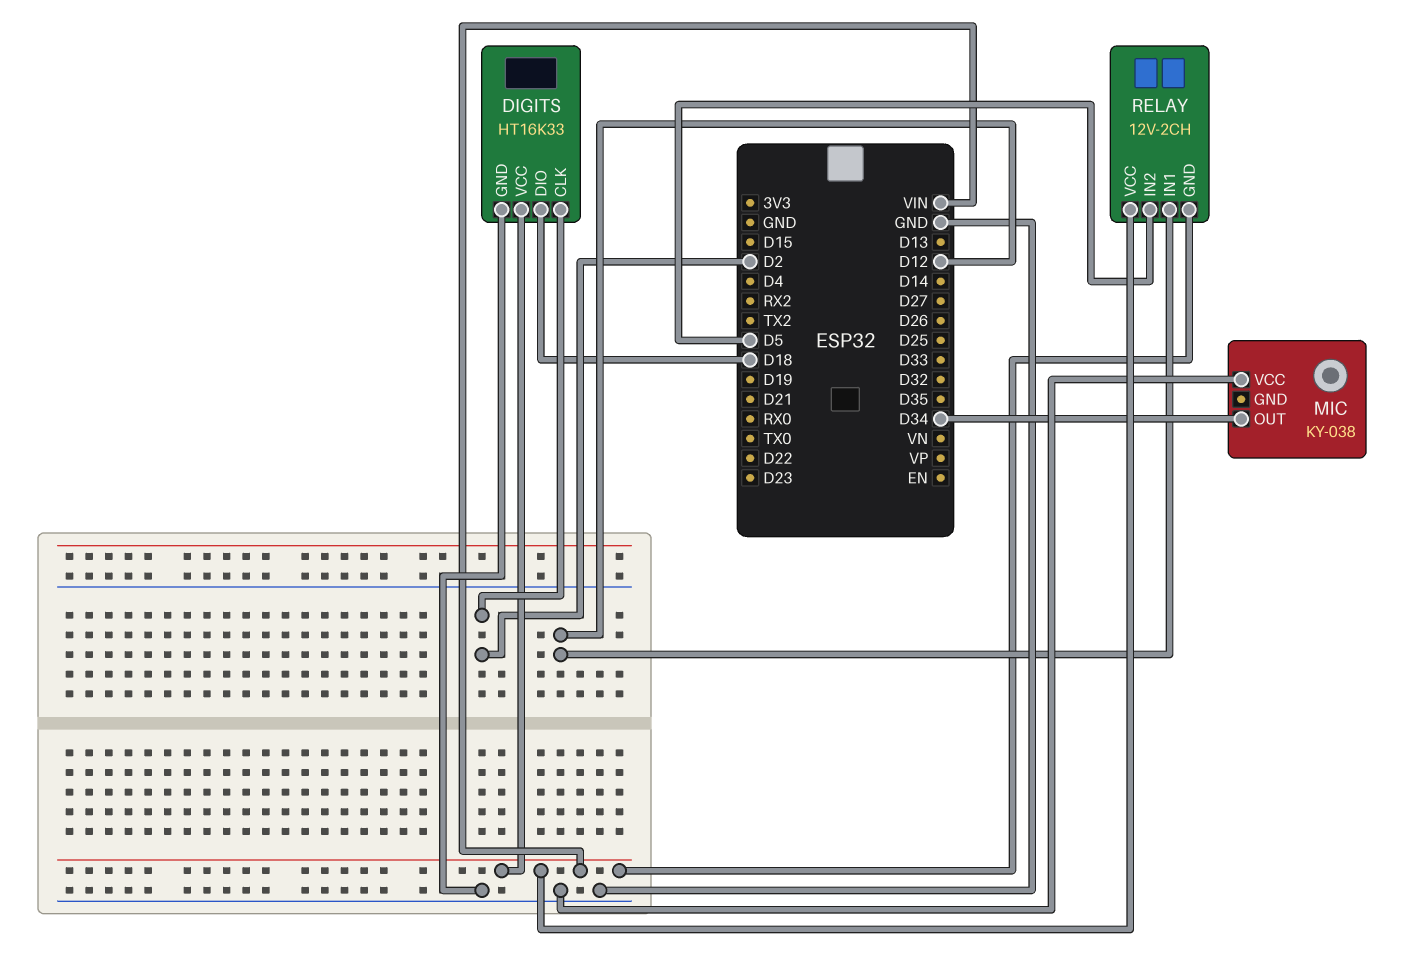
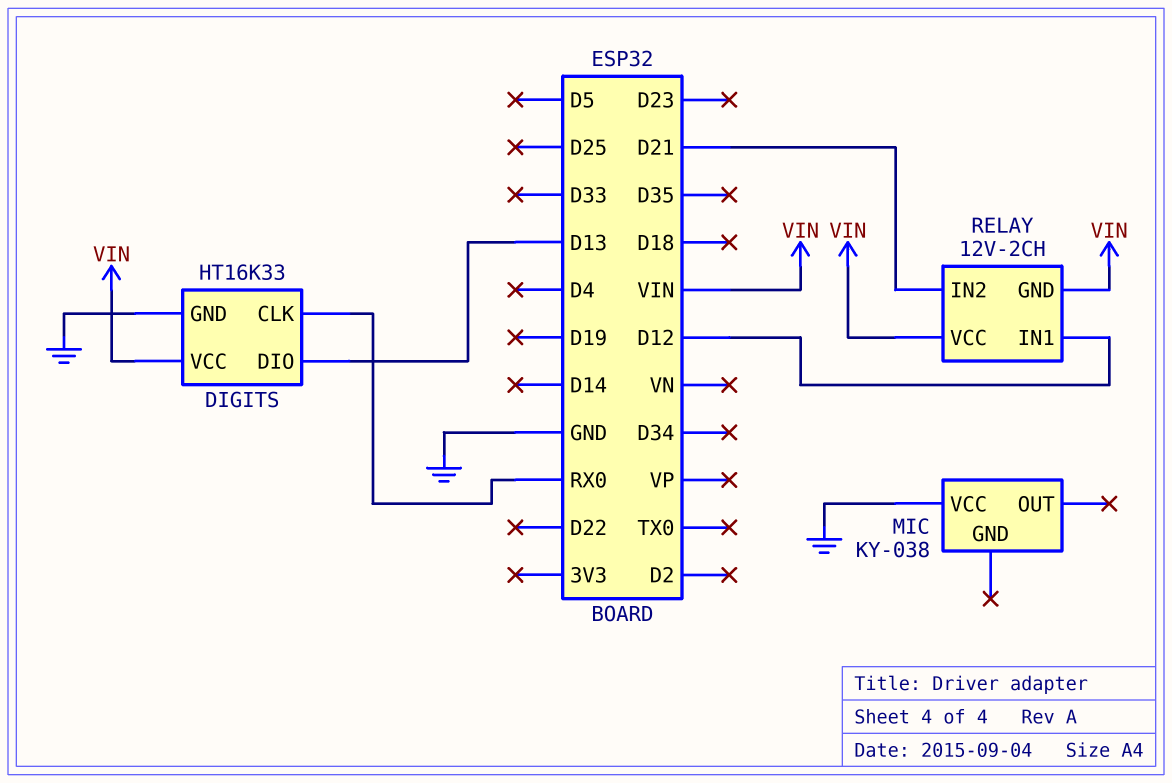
DIGITS pin CLK: D2 -> RX0
DIGITS pin DIO: D18 -> D13
MIC pin OUT: D34 -> none
RELAY pin IN2: D5 -> D21

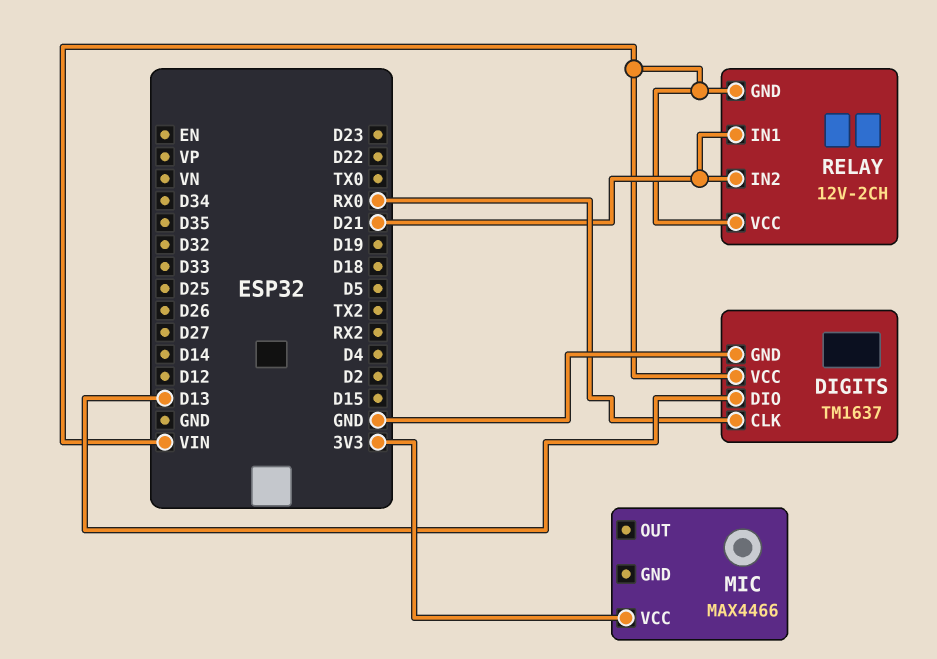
DIGITS: HT16K33 -> TM1637
MIC: KY-038 -> MAX4466
MIC pin VCC: GND -> 3V3
RELAY pin IN1: D12 -> D21

